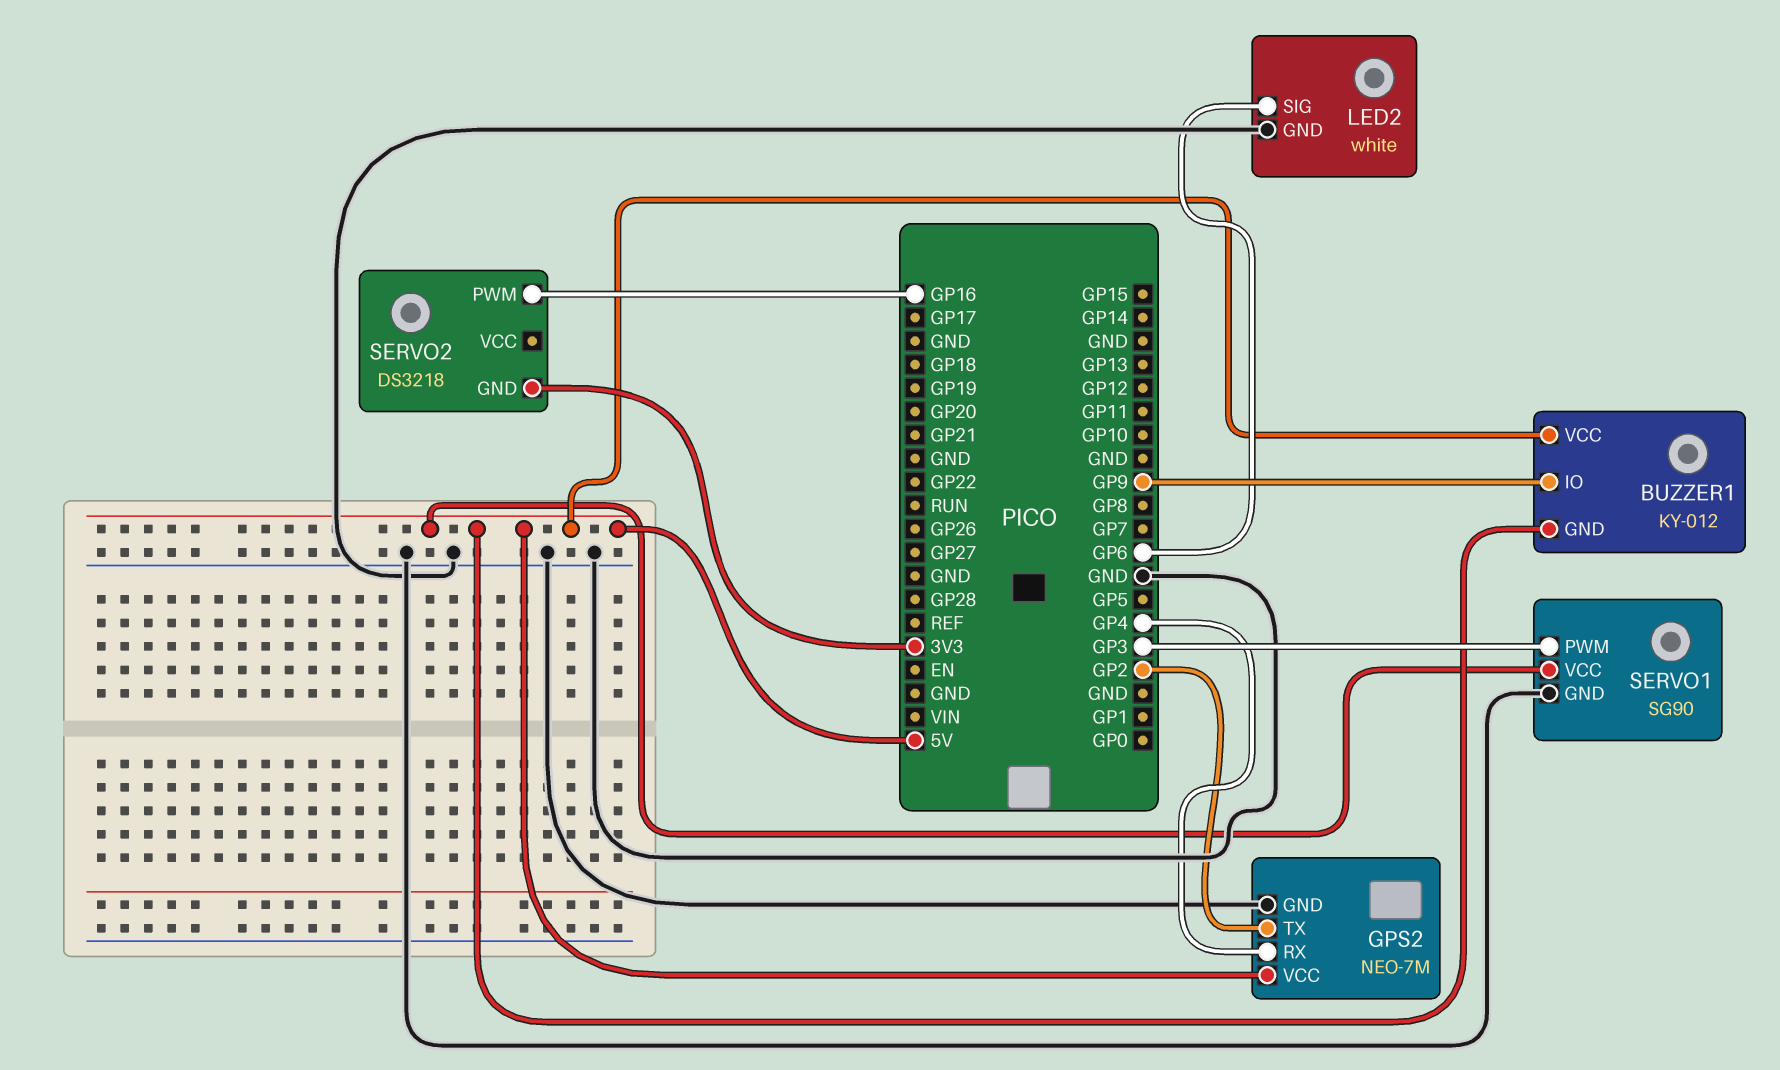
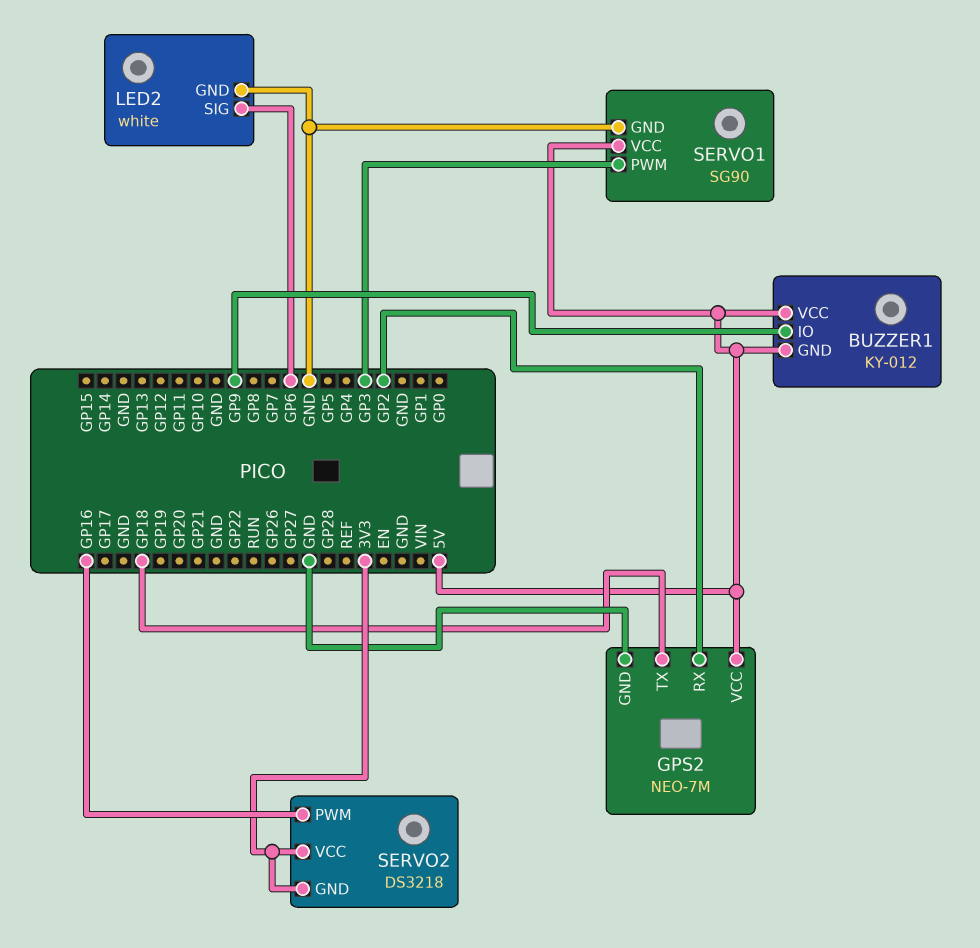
GPS2 pin RX: GP4 -> GP2
GPS2 pin TX: GP2 -> GP18
SERVO2 pin VCC: none -> 3V3

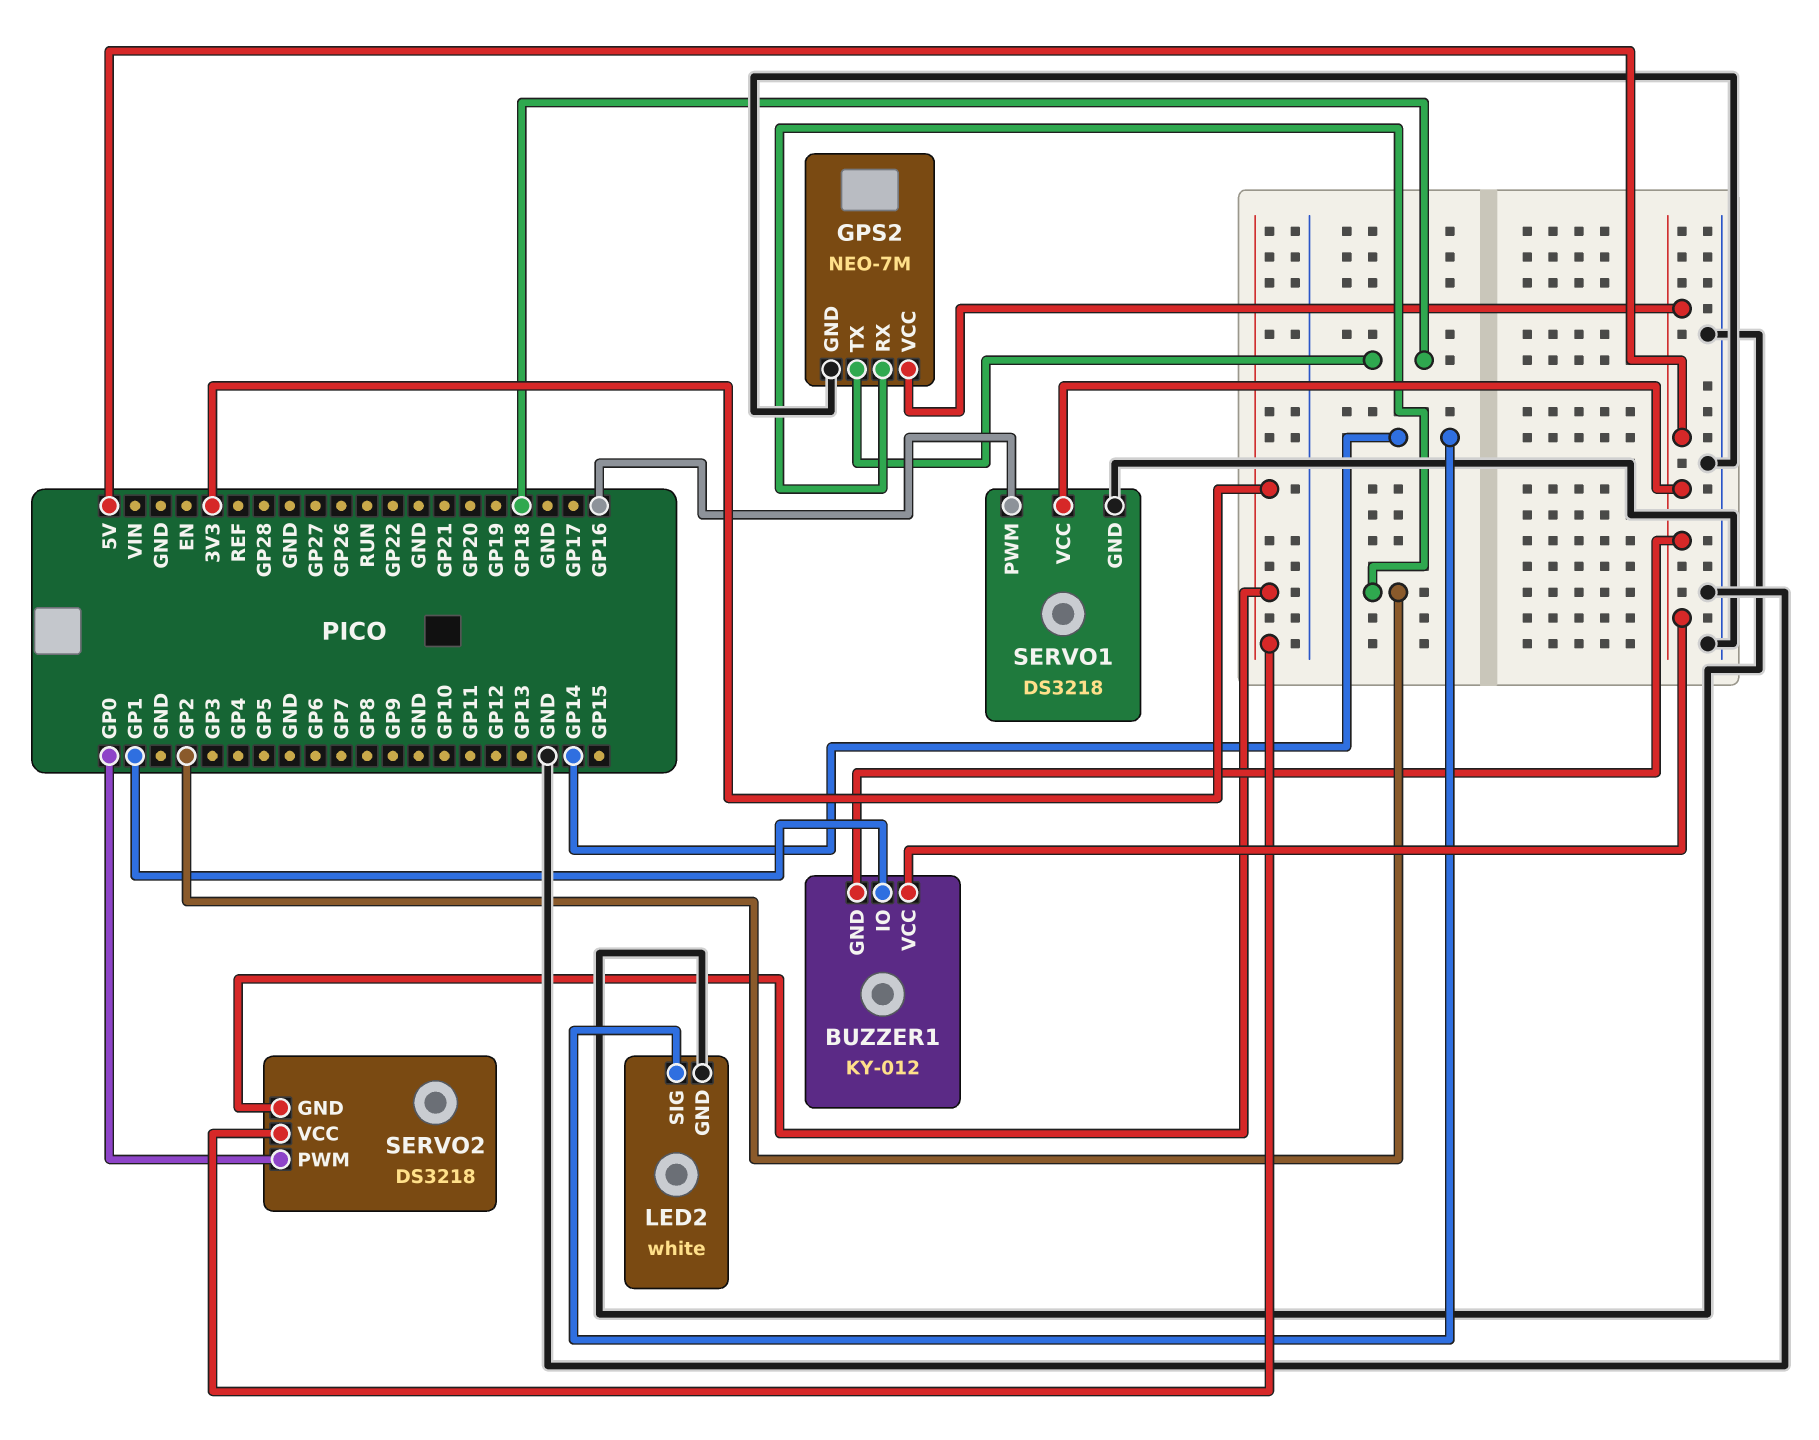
BUZZER1 pin IO: GP9 -> GP1
LED2 pin SIG: GP6 -> GP14
SERVO1: SG90 -> DS3218
SERVO1 pin PWM: GP3 -> GP16
SERVO2 pin PWM: GP16 -> GP0

